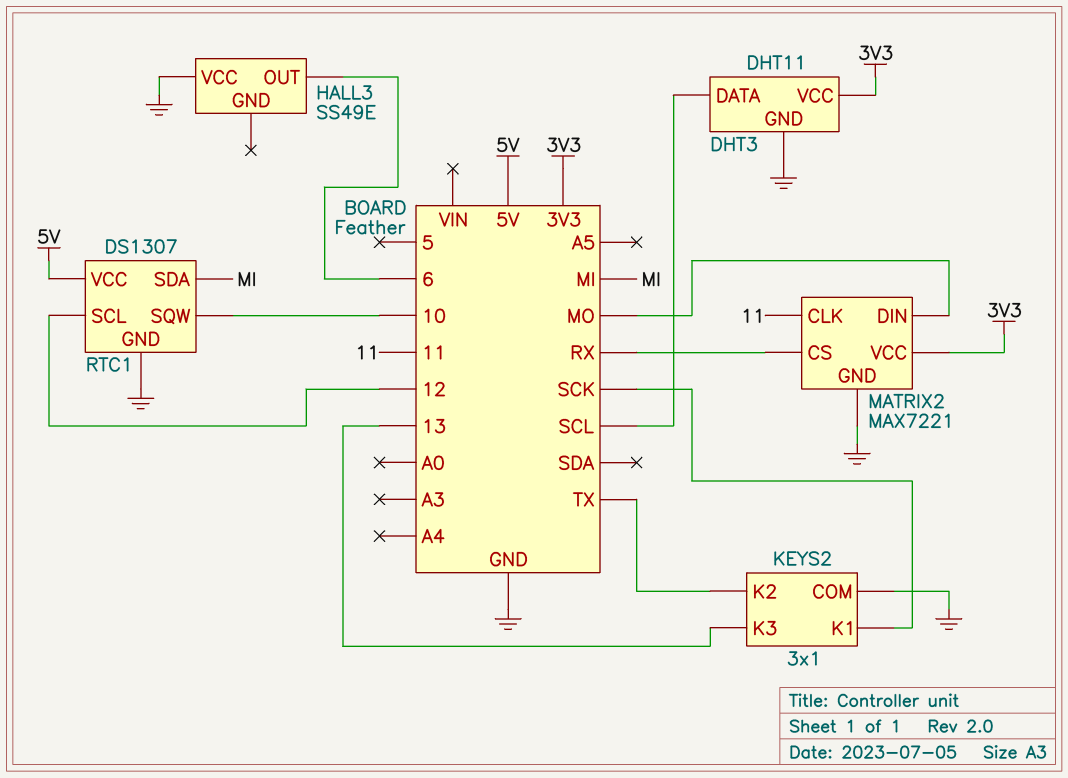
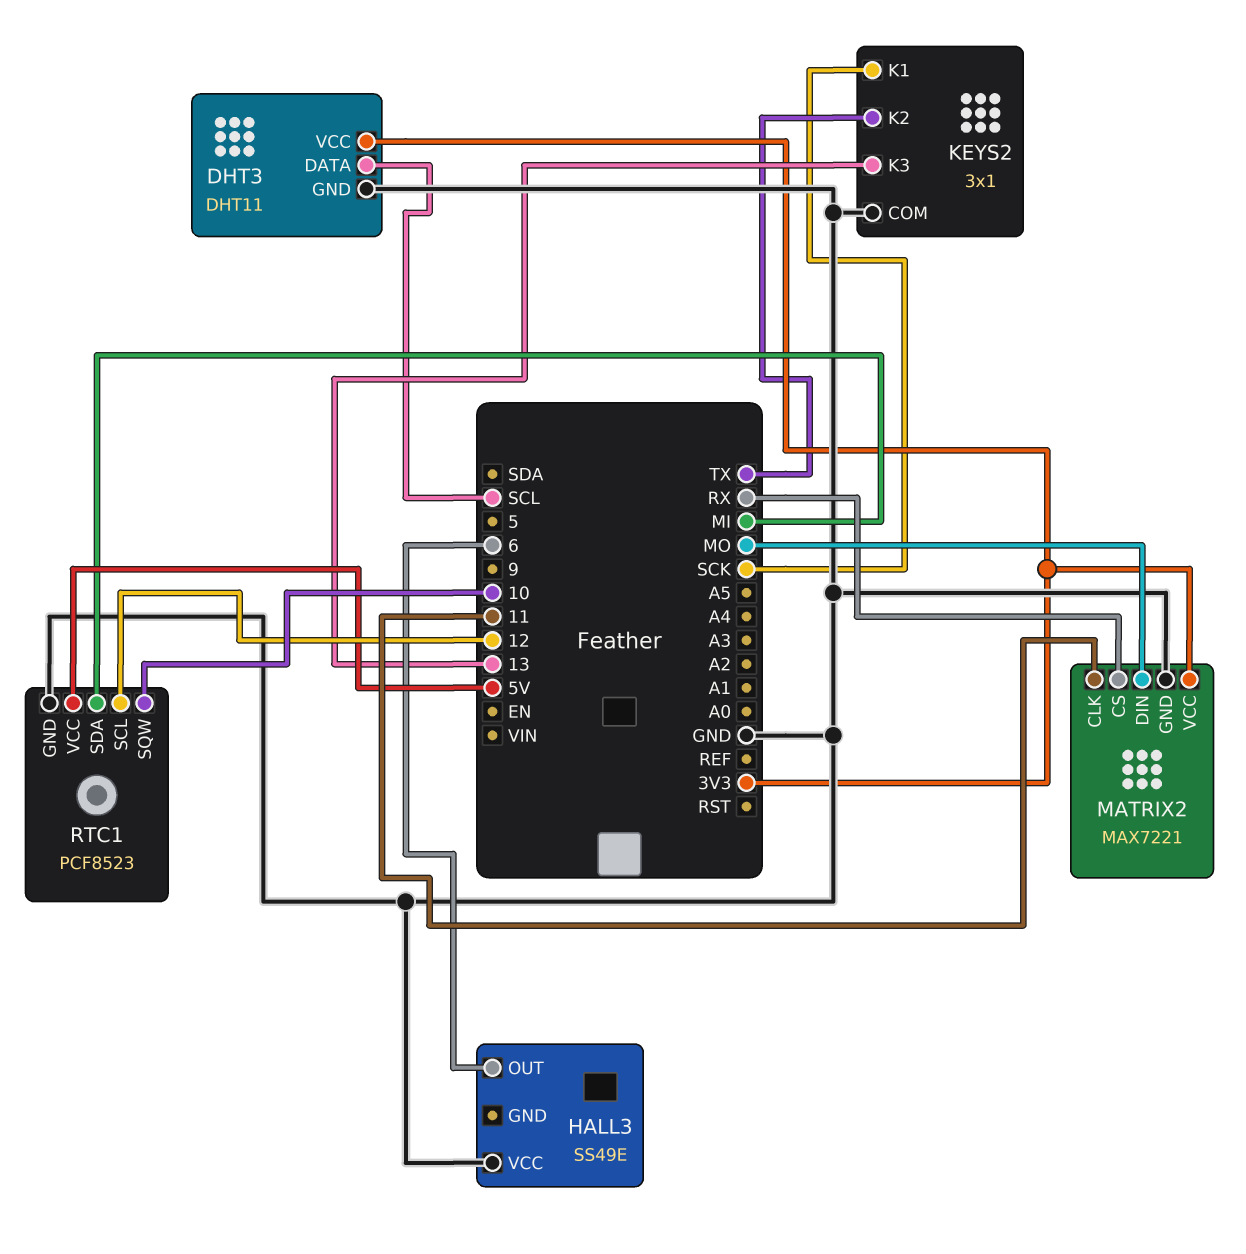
RTC1: DS1307 -> PCF8523

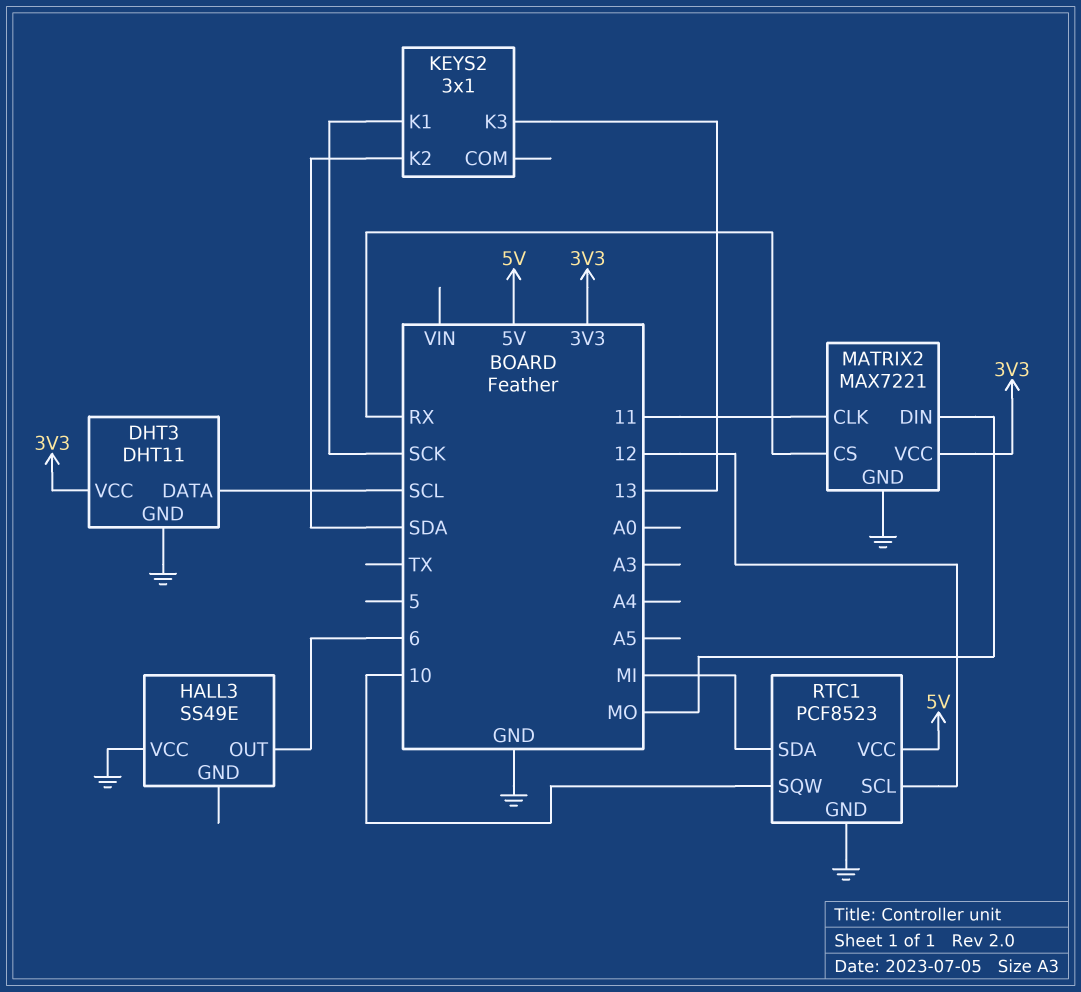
KEYS2 pin COM: GND -> none
KEYS2 pin K2: TX -> SDA

